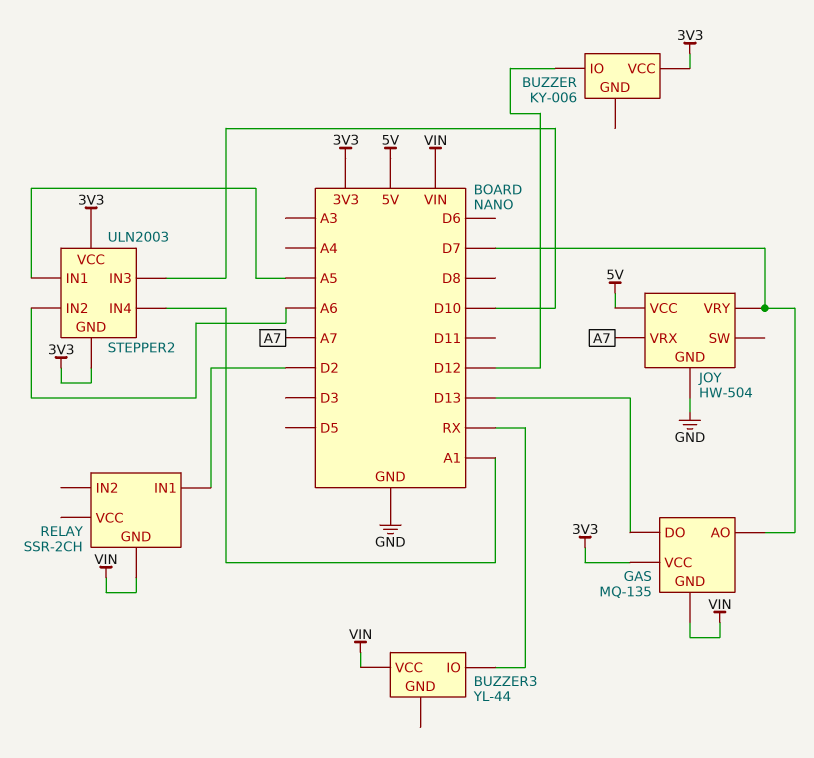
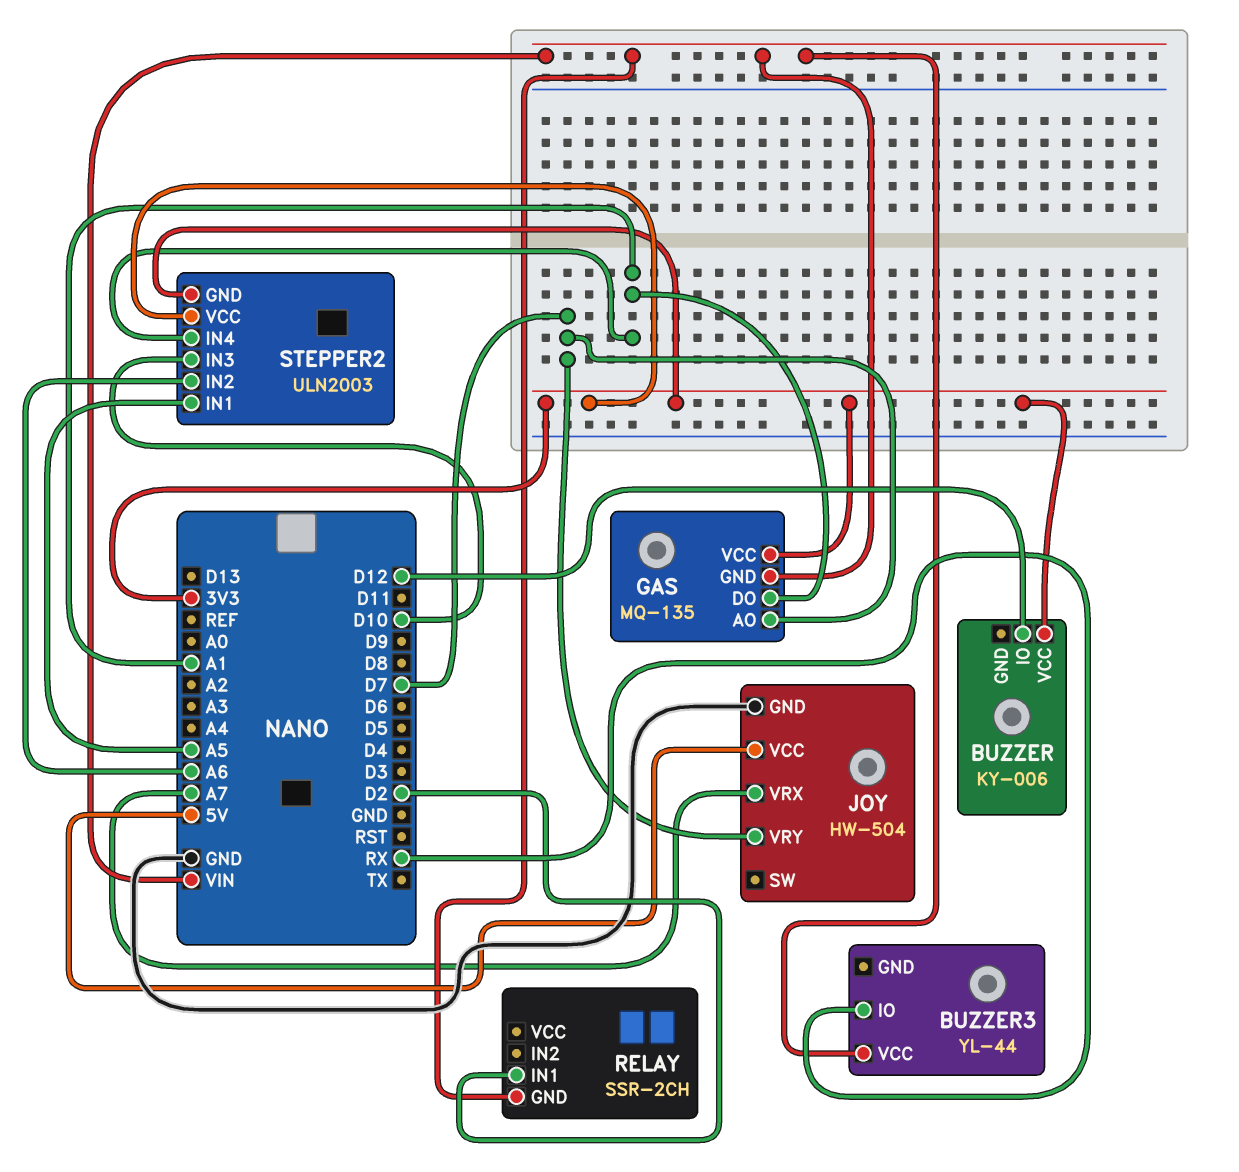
GAS pin DO: D13 -> A1

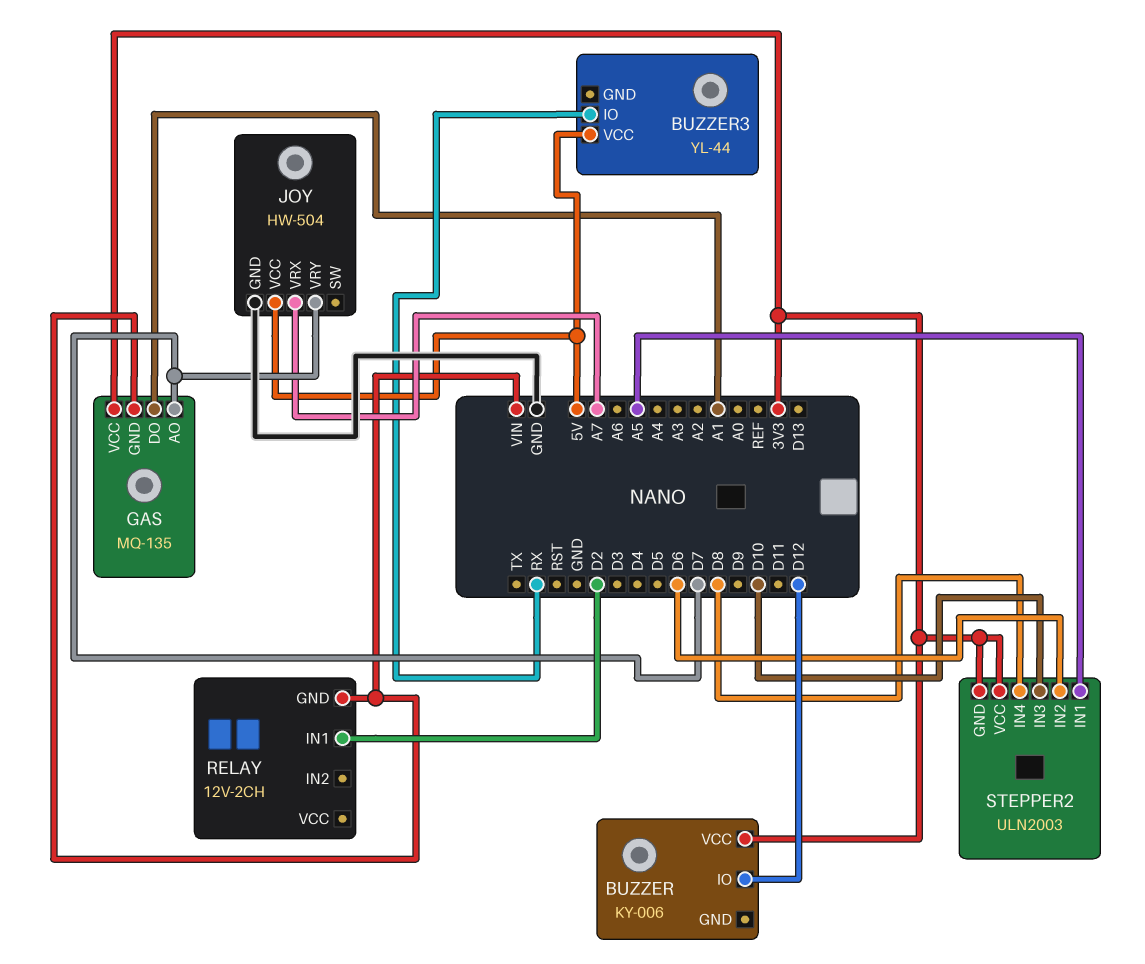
BUZZER3 pin VCC: VIN -> 5V
RELAY: SSR-2CH -> 12V-2CH
STEPPER2 pin IN2: A6 -> D6
STEPPER2 pin IN4: A1 -> D8

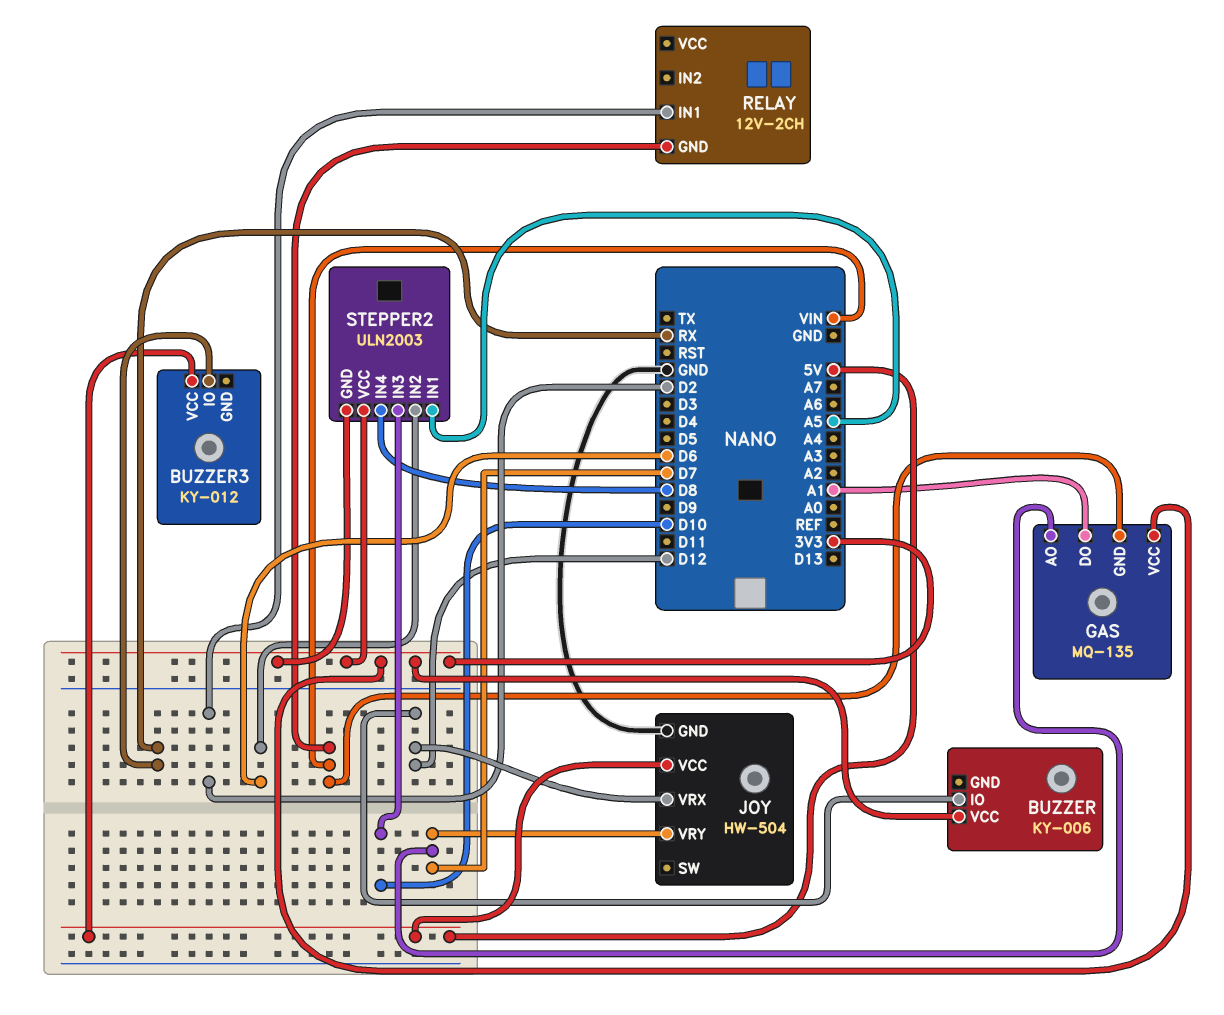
BUZZER3: YL-44 -> KY-012
JOY pin VRX: A7 -> D12

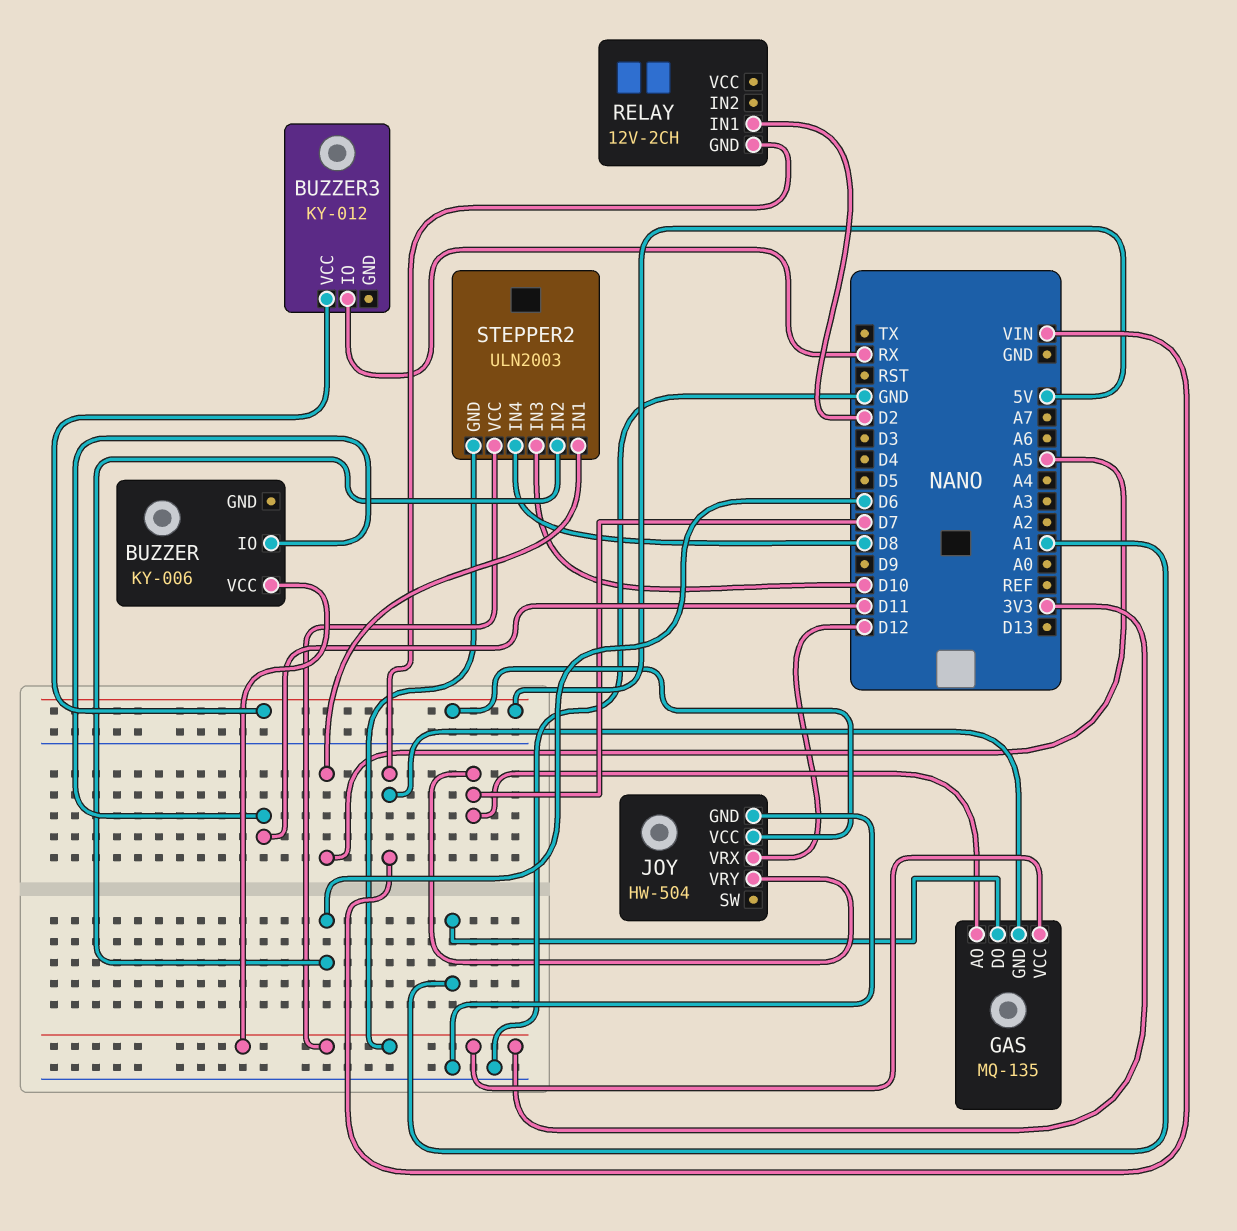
BUZZER pin IO: D12 -> D11

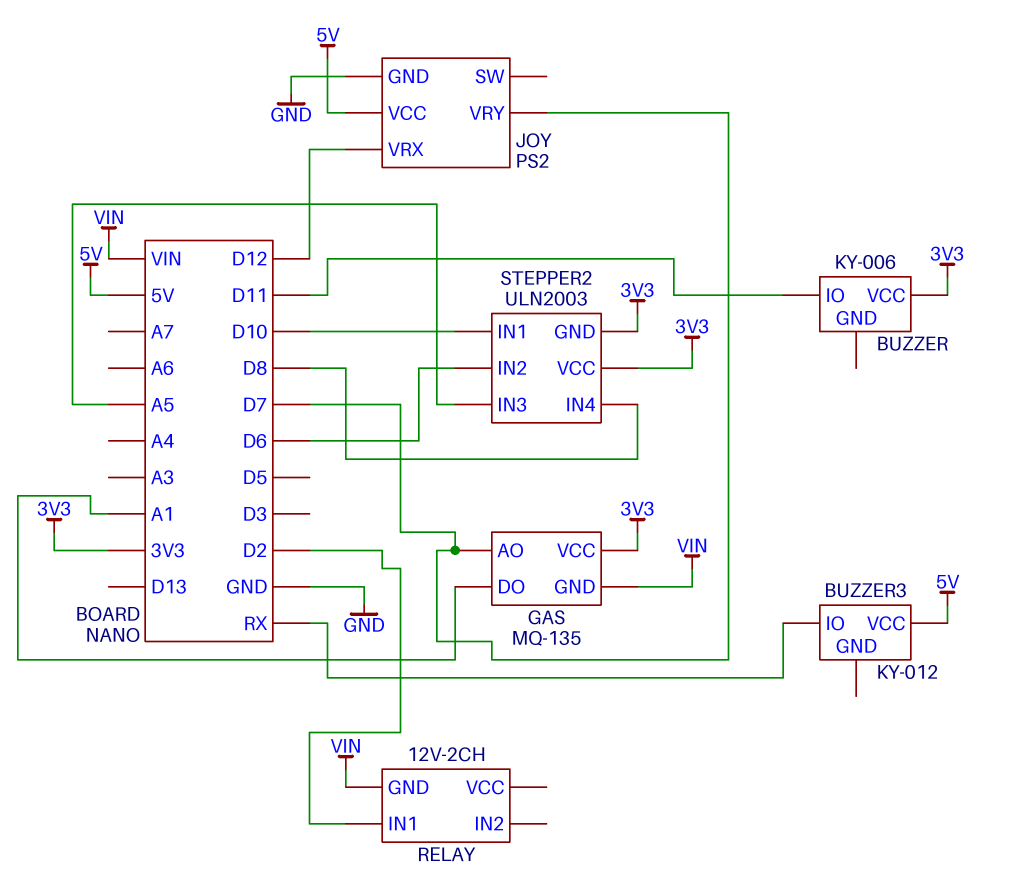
JOY: HW-504 -> PS2
STEPPER2 pin IN1: A5 -> D10
STEPPER2 pin IN3: D10 -> A5

